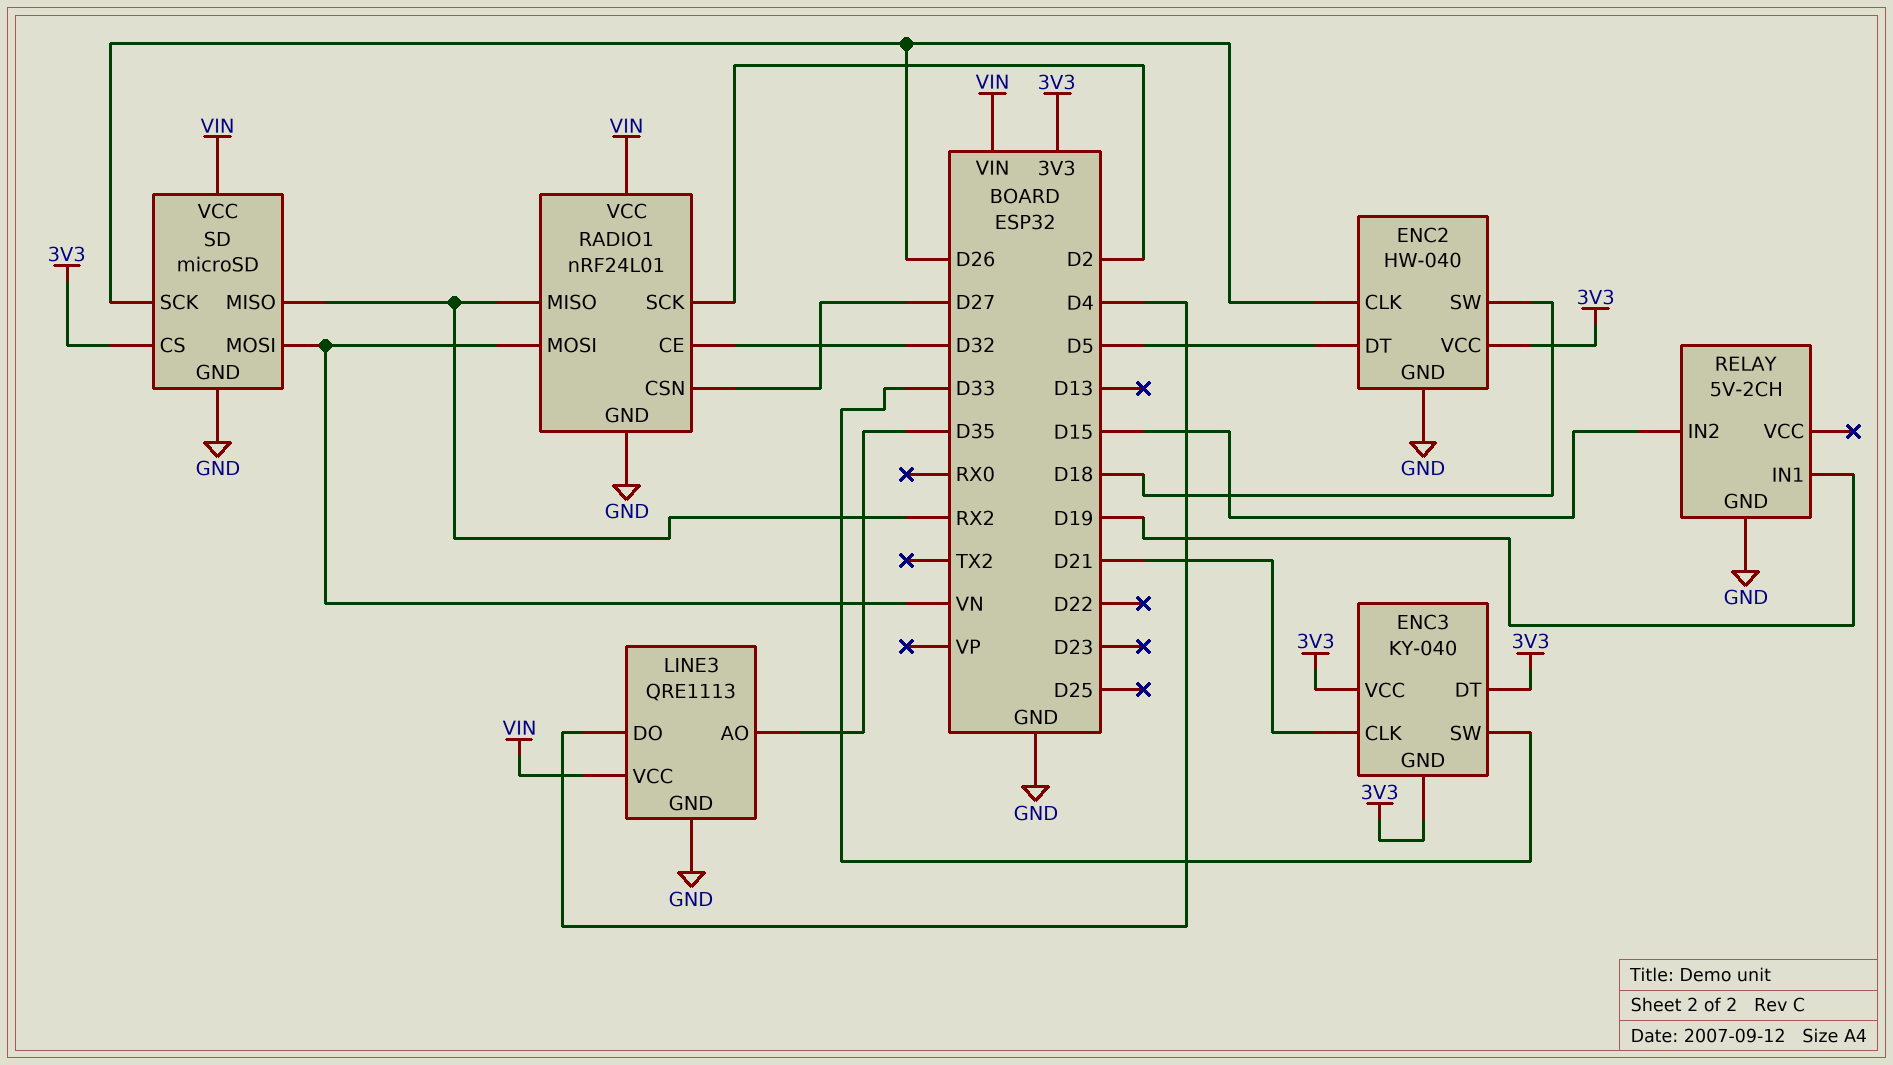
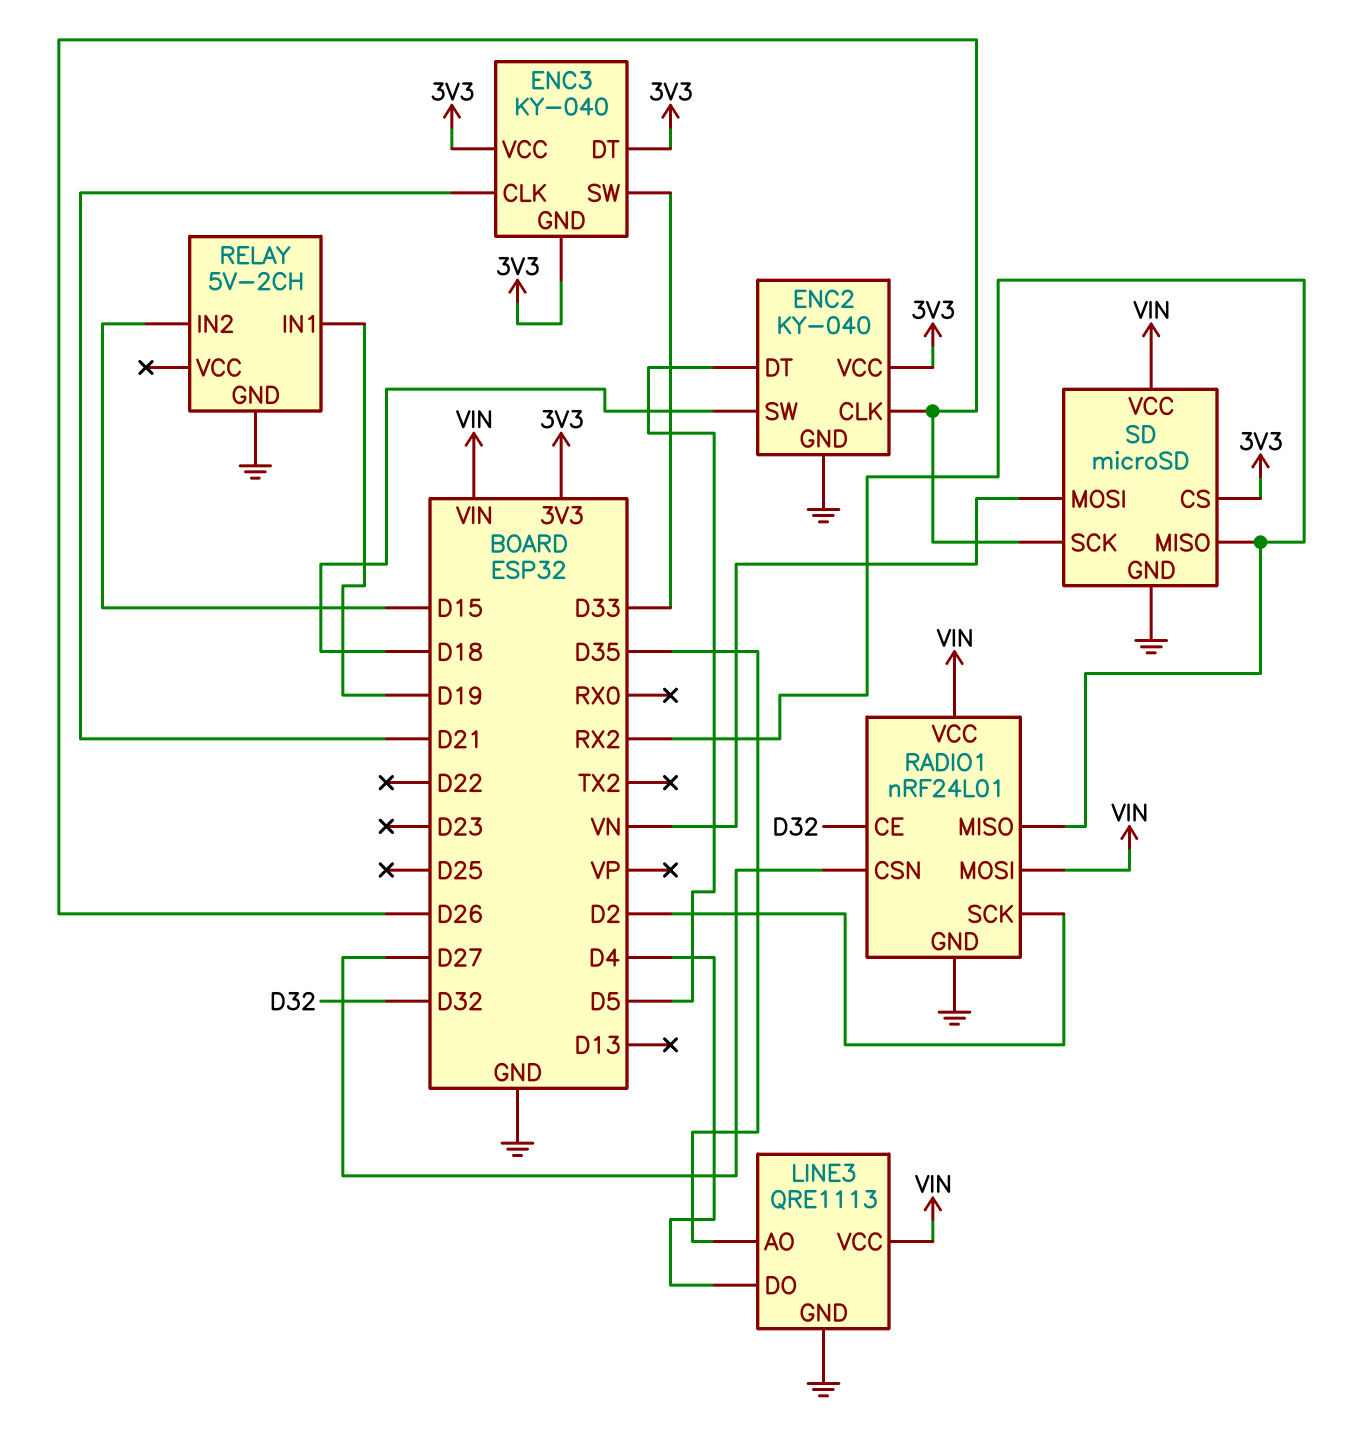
ENC2: HW-040 -> KY-040
RADIO1 pin MOSI: VN -> VIN

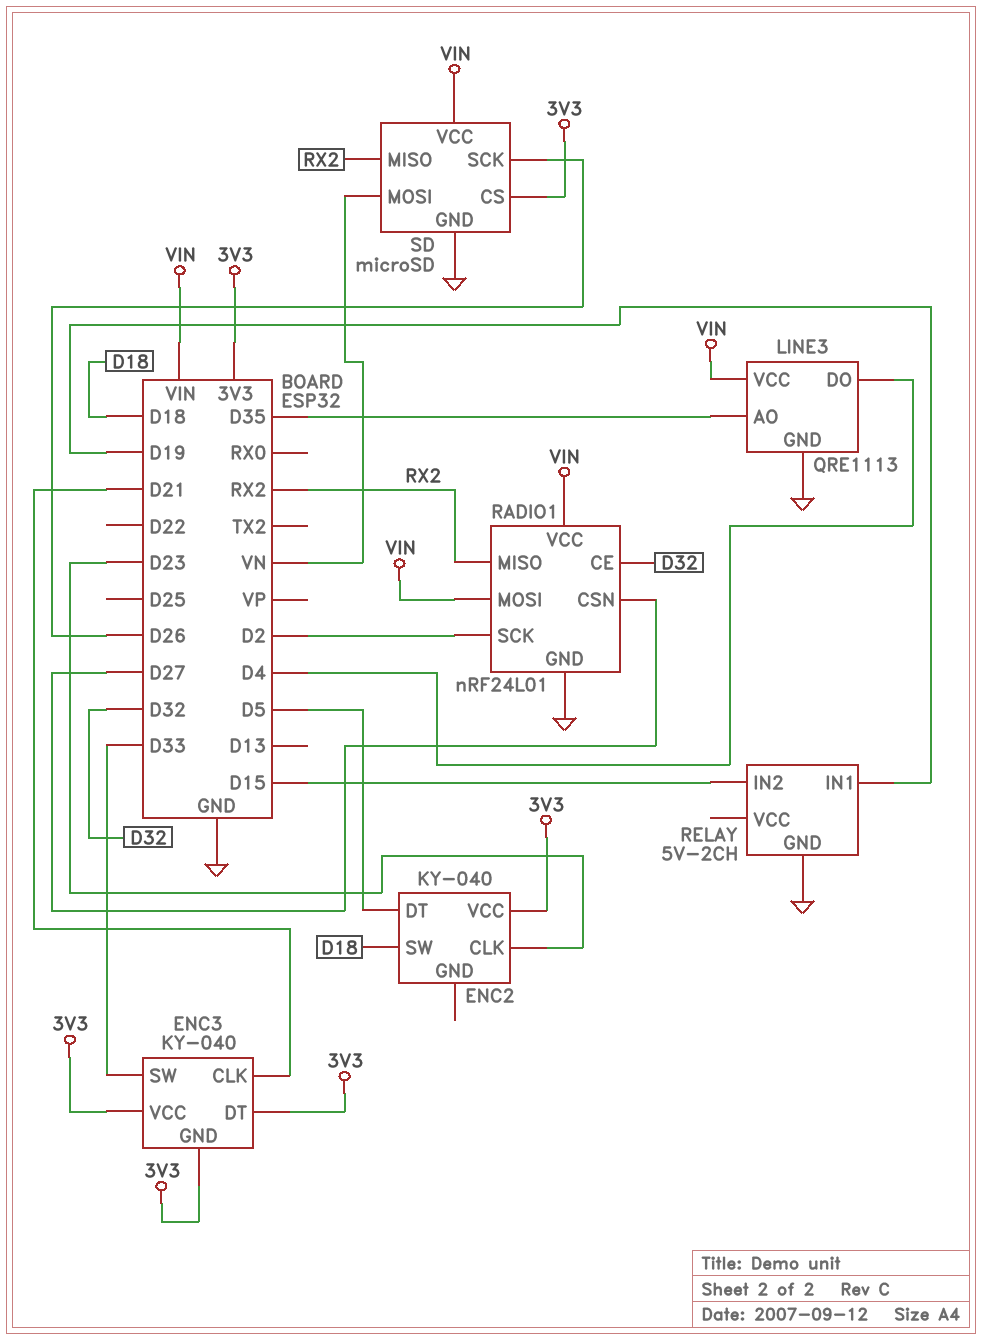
ENC2 pin CLK: D26 -> D23
ENC2 pin GND: GND -> none

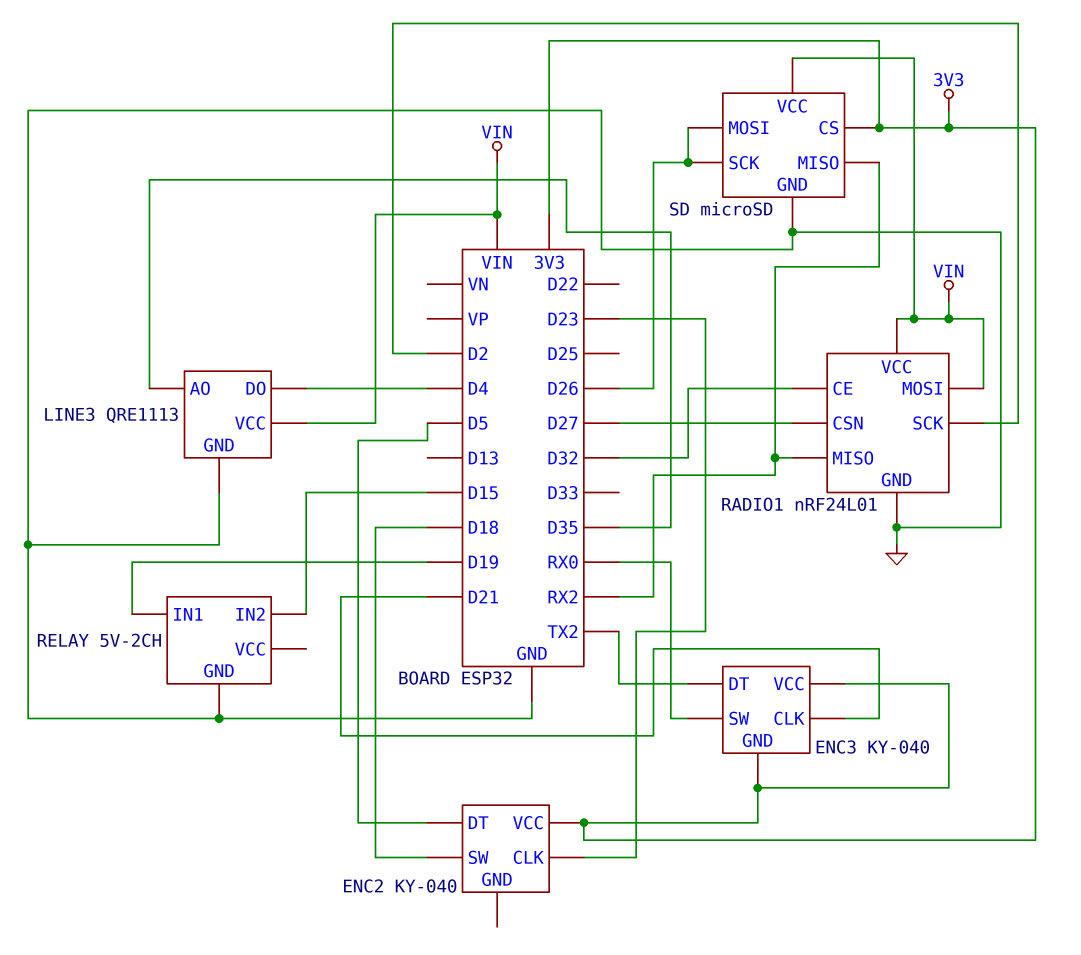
ENC3 pin DT: 3V3 -> TX2
ENC3 pin SW: D33 -> RX0
SD pin MOSI: VN -> D26

